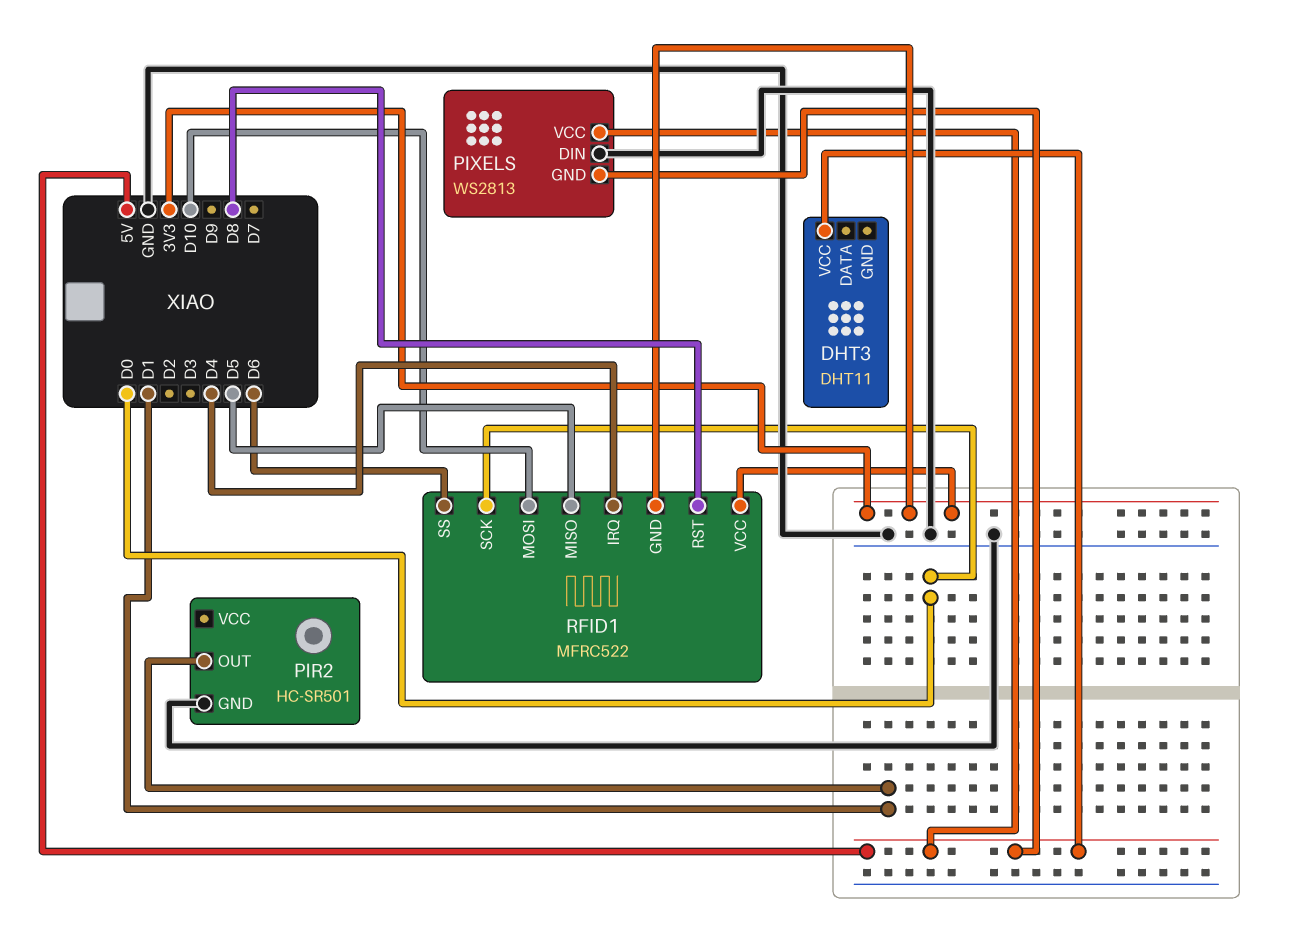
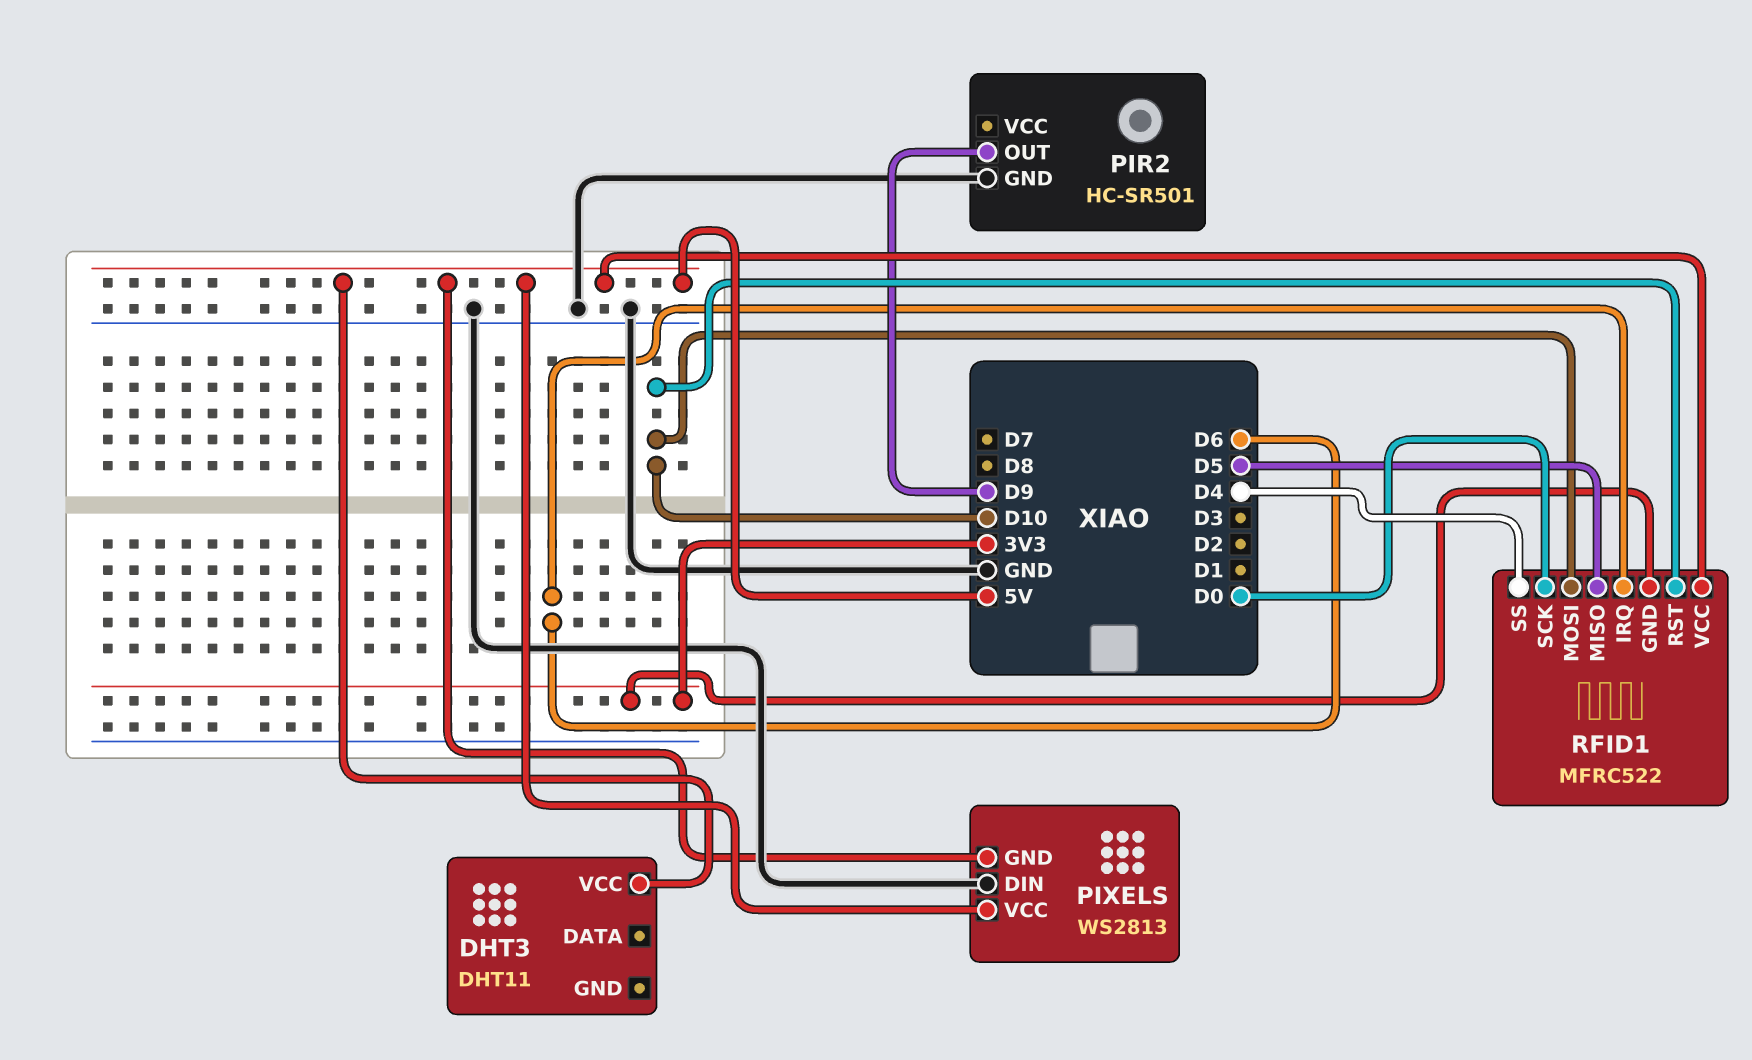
PIR2 pin OUT: D1 -> D9
RFID1 pin IRQ: D4 -> D6
RFID1 pin RST: D8 -> D10
RFID1 pin SS: D6 -> D4
RFID1 pin VCC: 3V3 -> 5V

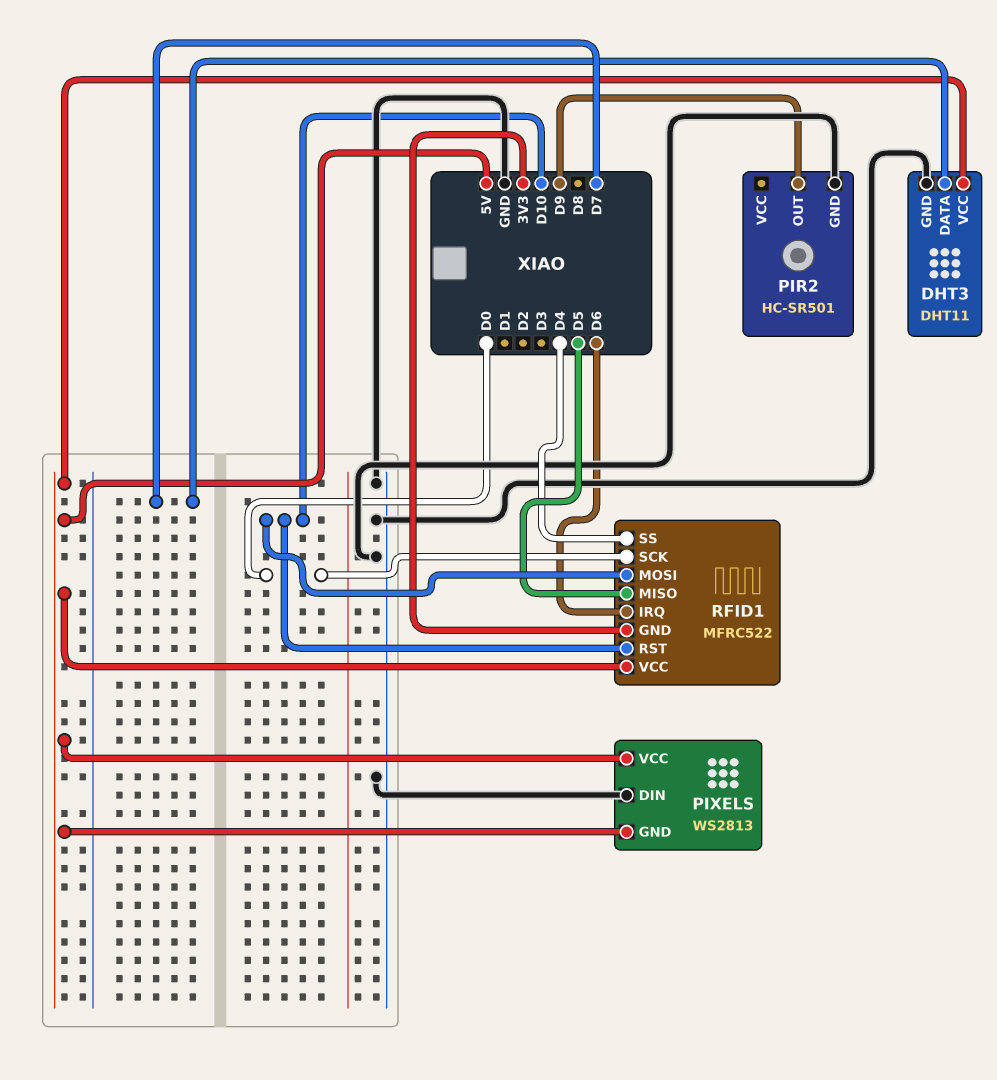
DHT3 pin DATA: none -> D7
DHT3 pin GND: none -> GND

